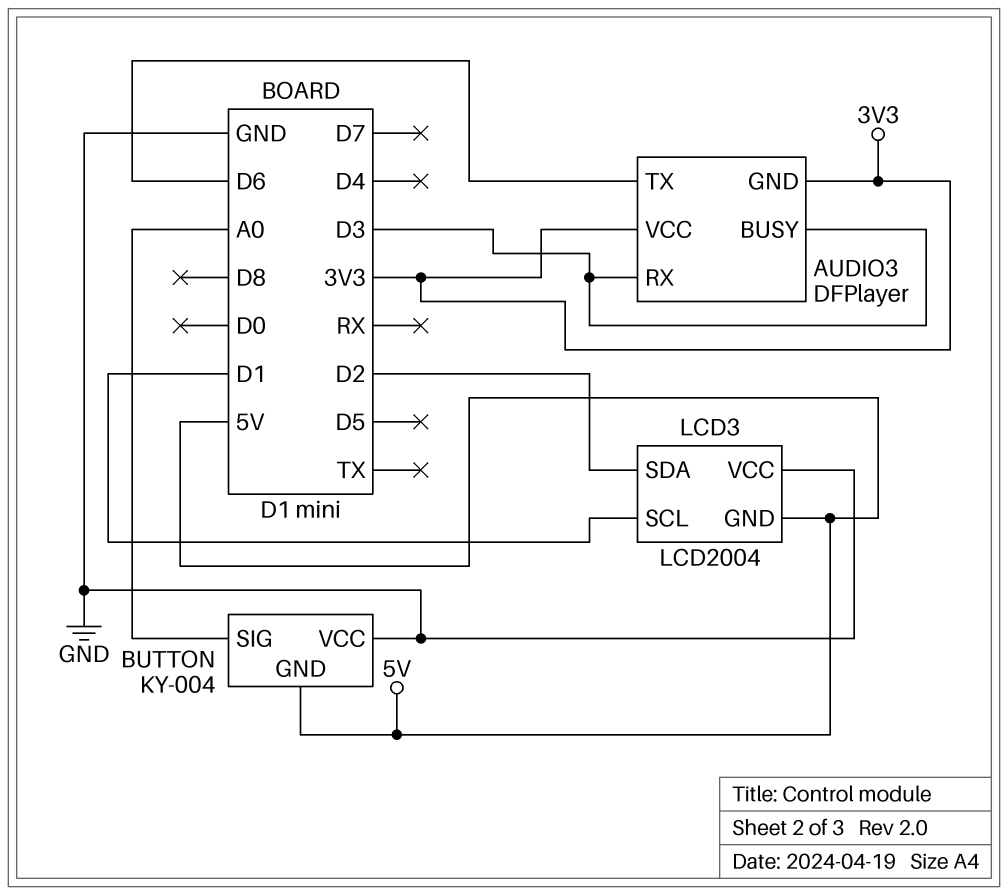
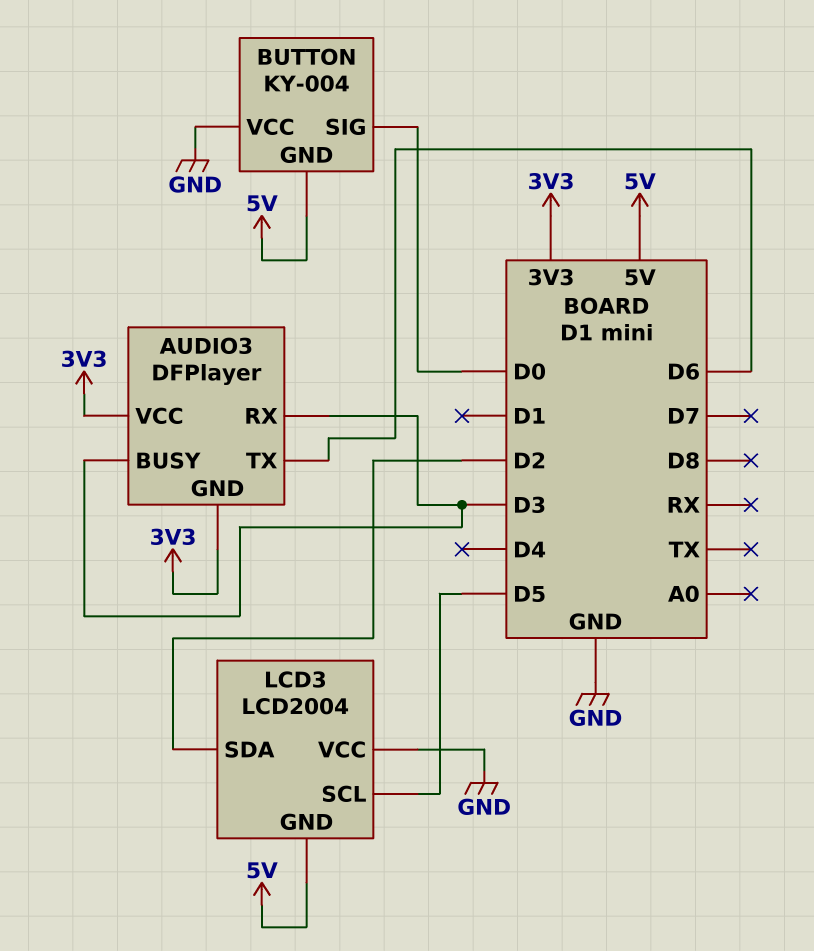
BUTTON pin SIG: A0 -> D0
LCD3 pin SCL: D1 -> D5

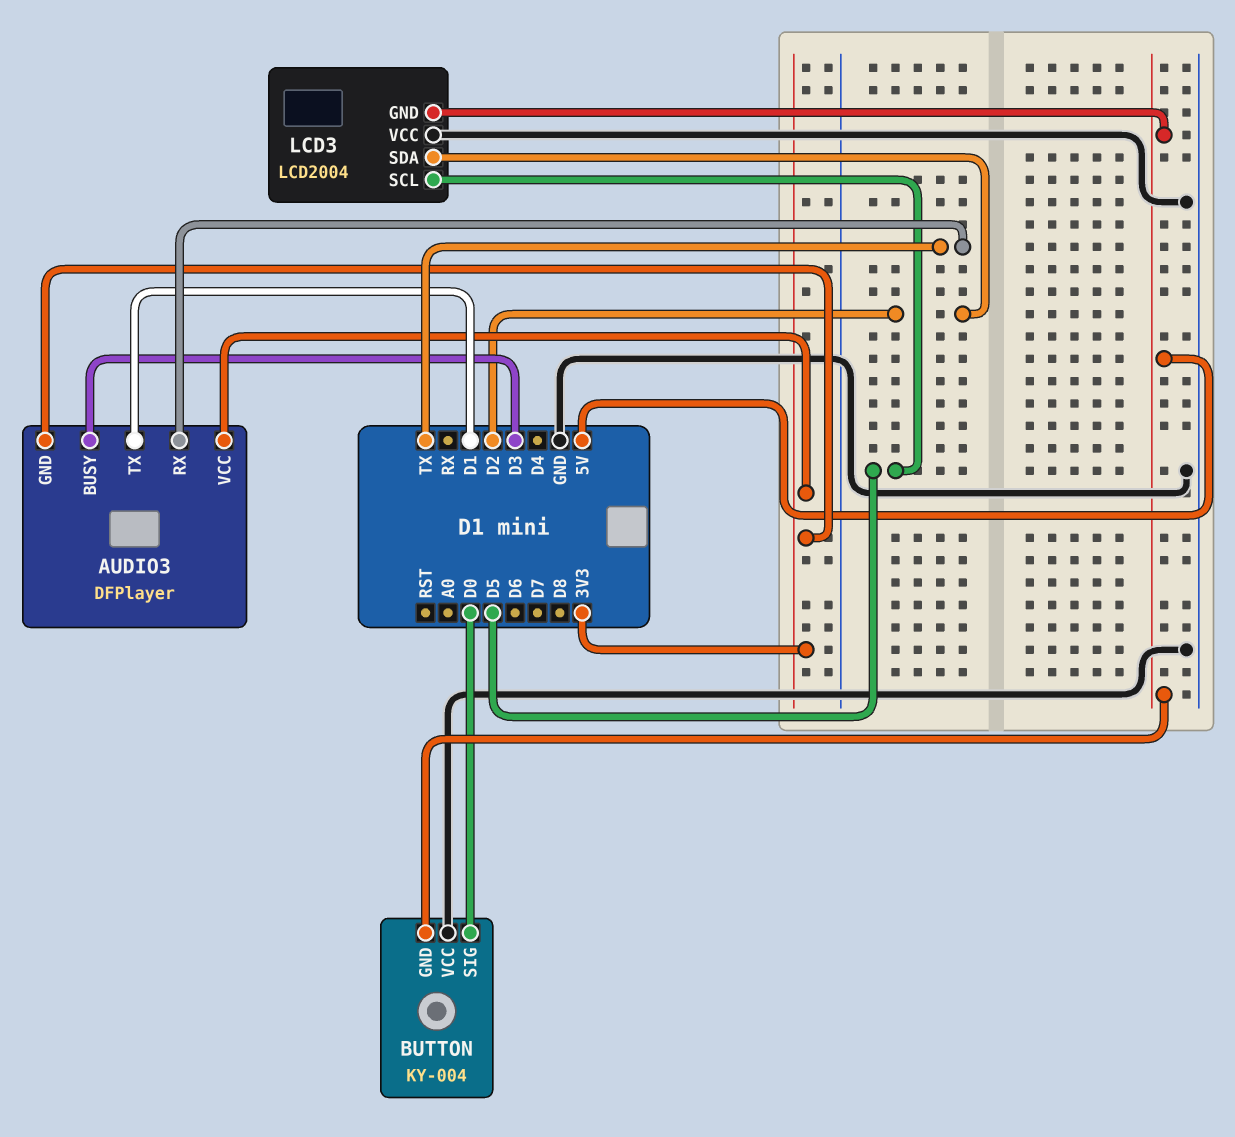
AUDIO3 pin RX: D3 -> TX
AUDIO3 pin TX: D6 -> D1

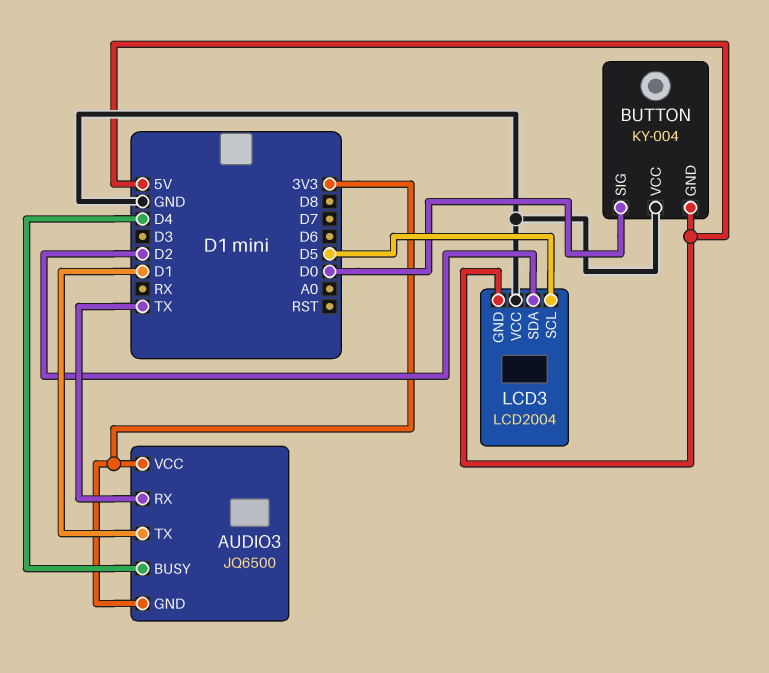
AUDIO3: DFPlayer -> JQ6500
AUDIO3 pin BUSY: D3 -> D4

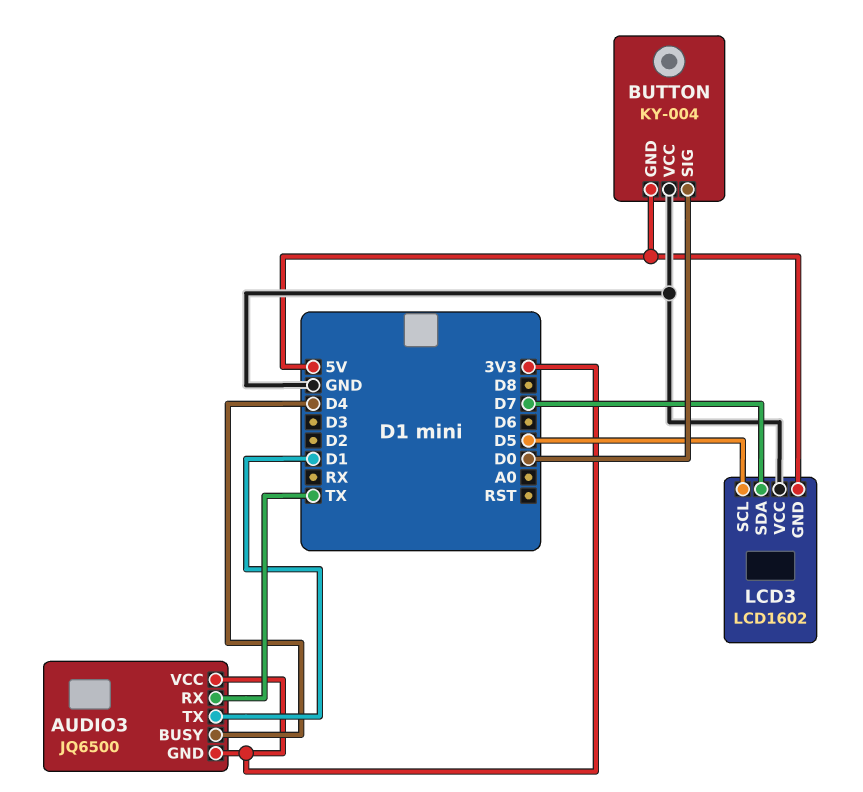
LCD3: LCD2004 -> LCD1602
LCD3 pin SDA: D2 -> D7

